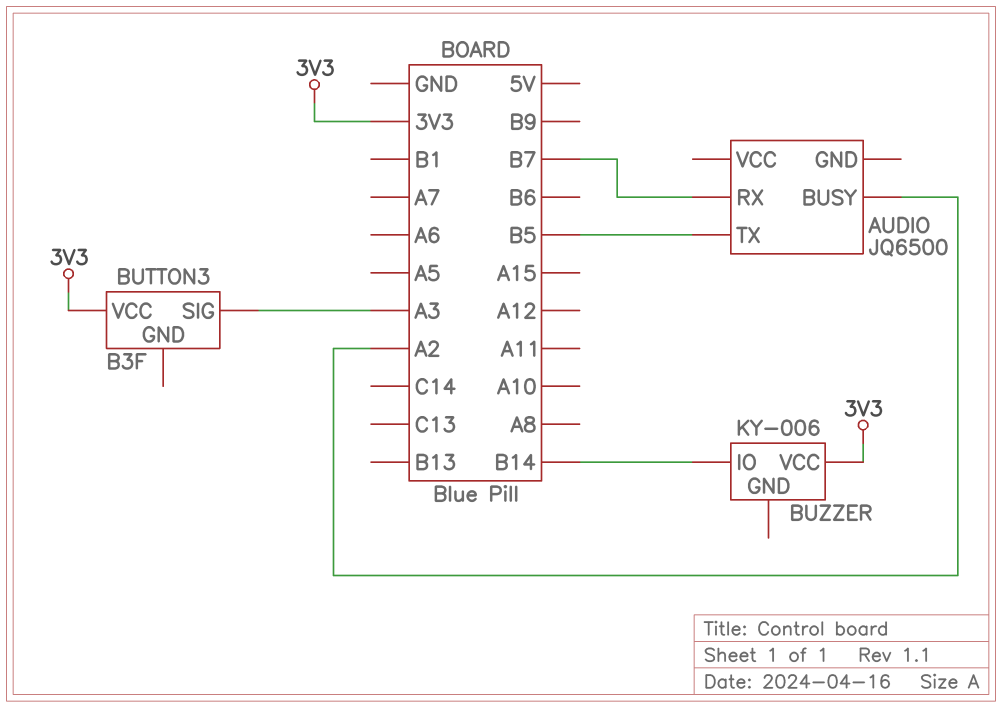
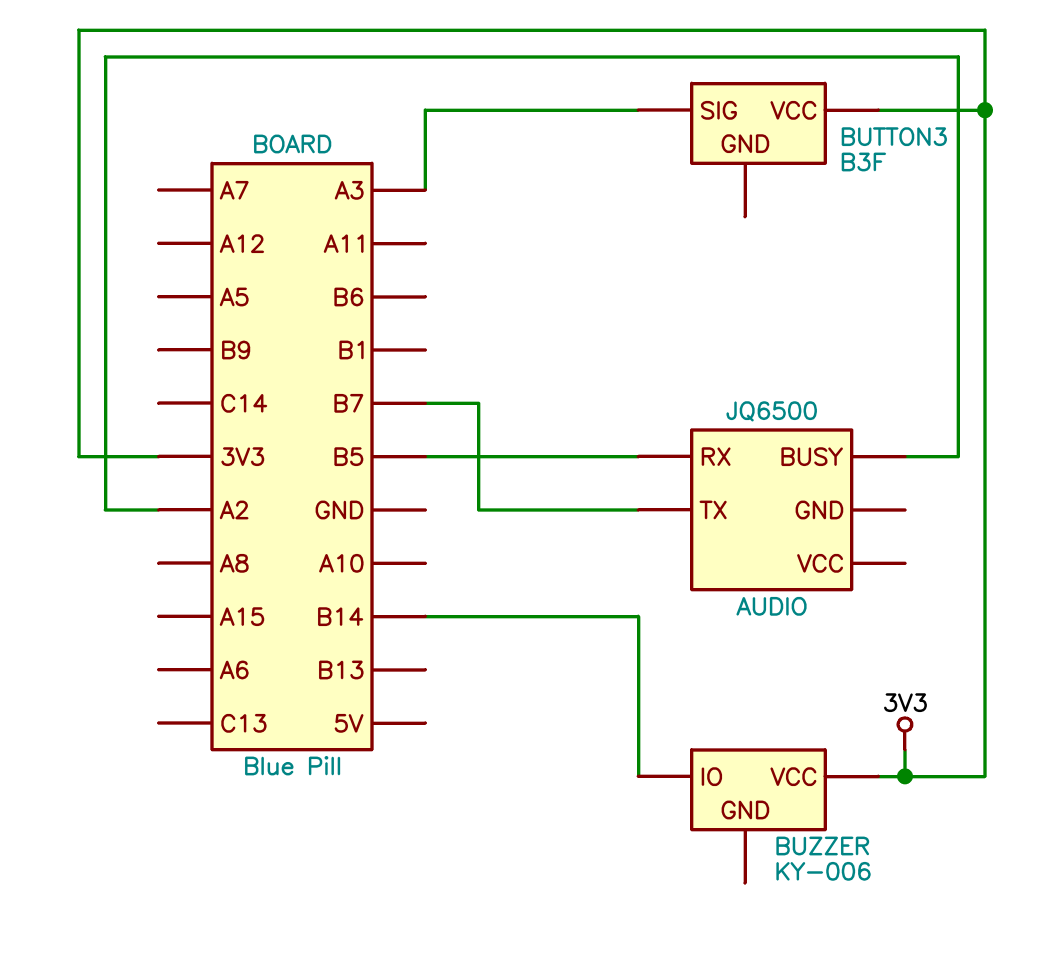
AUDIO pin RX: B7 -> B5
AUDIO pin TX: B5 -> B7

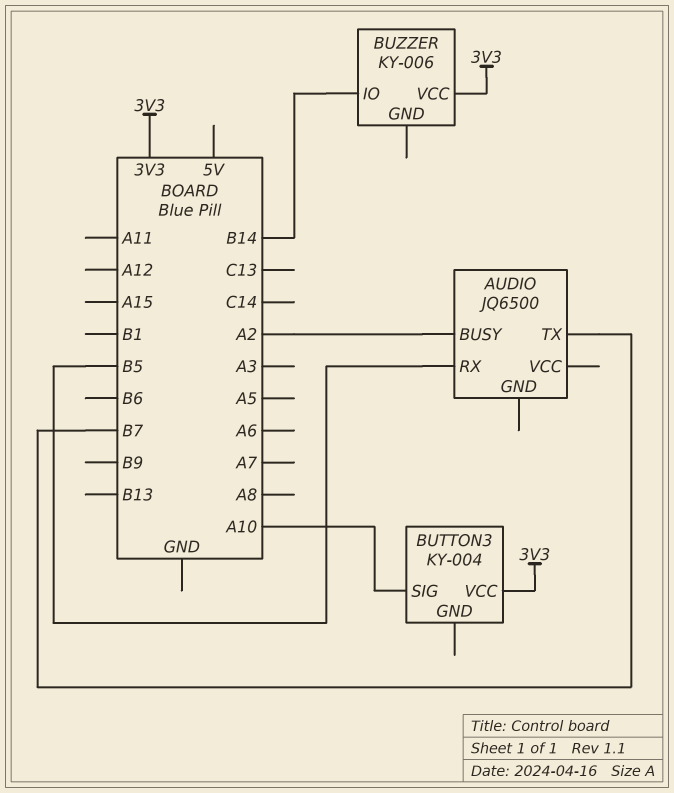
BUTTON3: B3F -> KY-004
BUTTON3 pin SIG: A3 -> A10

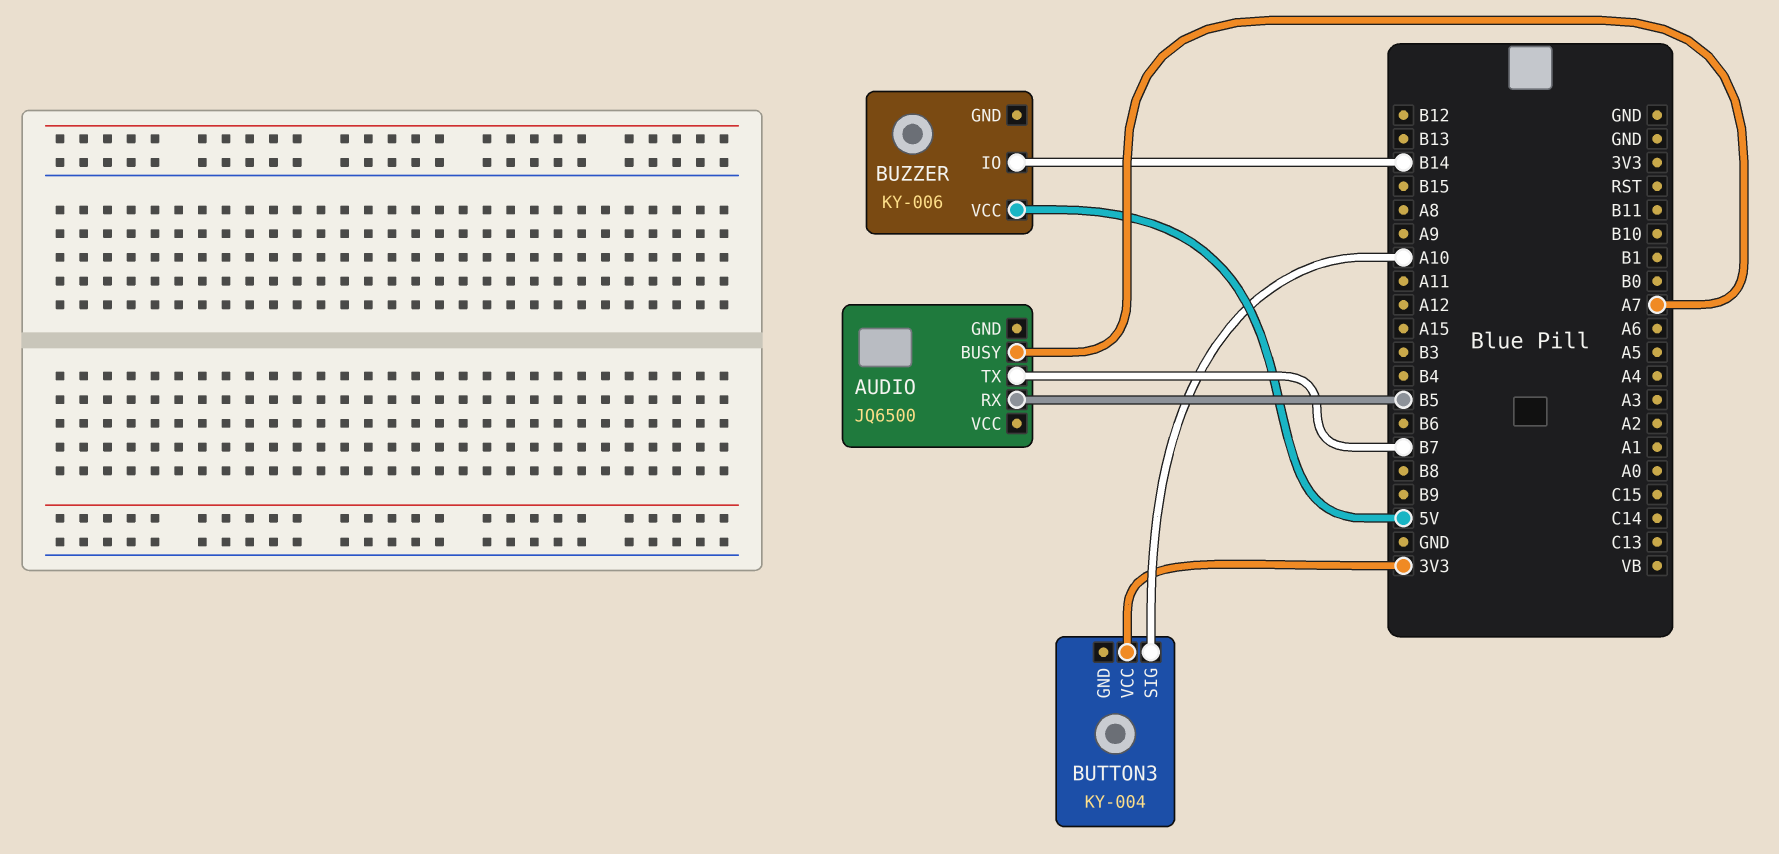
AUDIO pin BUSY: A2 -> A7
BUZZER pin VCC: 3V3 -> 5V

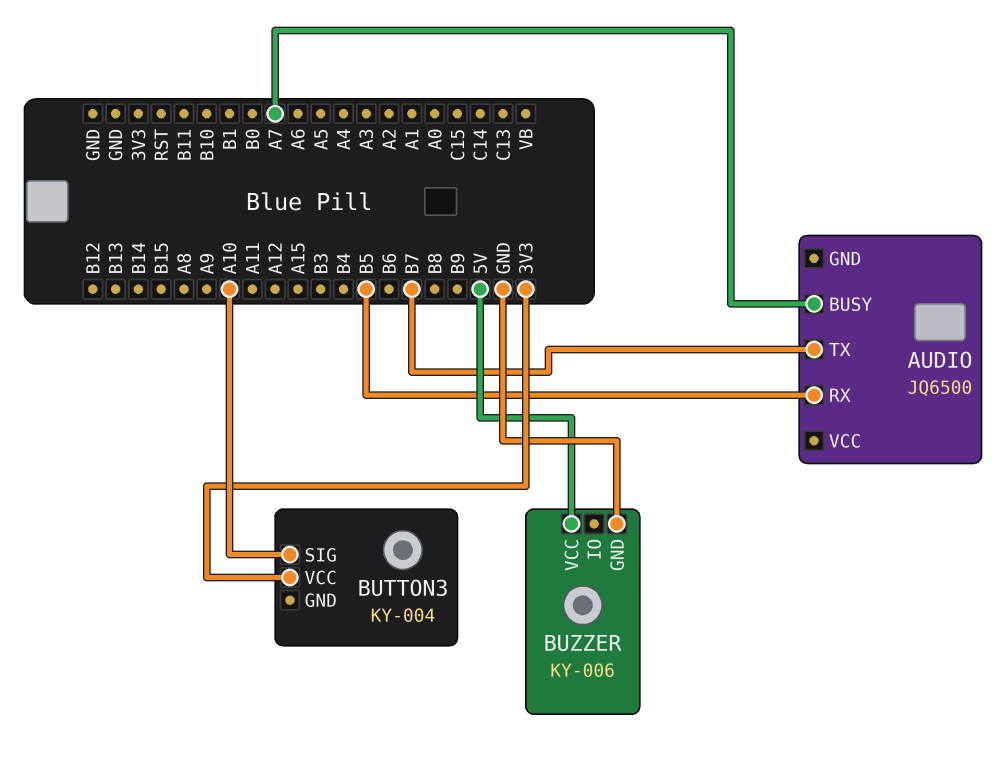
BUZZER pin GND: none -> GND
BUZZER pin IO: B14 -> none

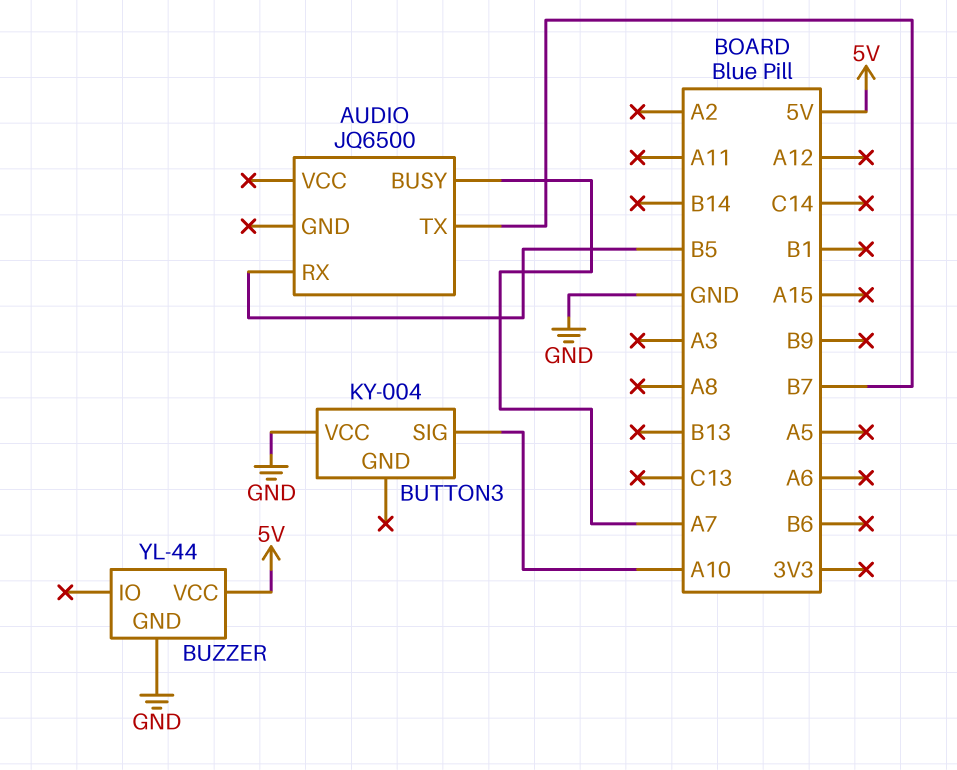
BUTTON3 pin VCC: 3V3 -> GND
BUZZER: KY-006 -> YL-44

